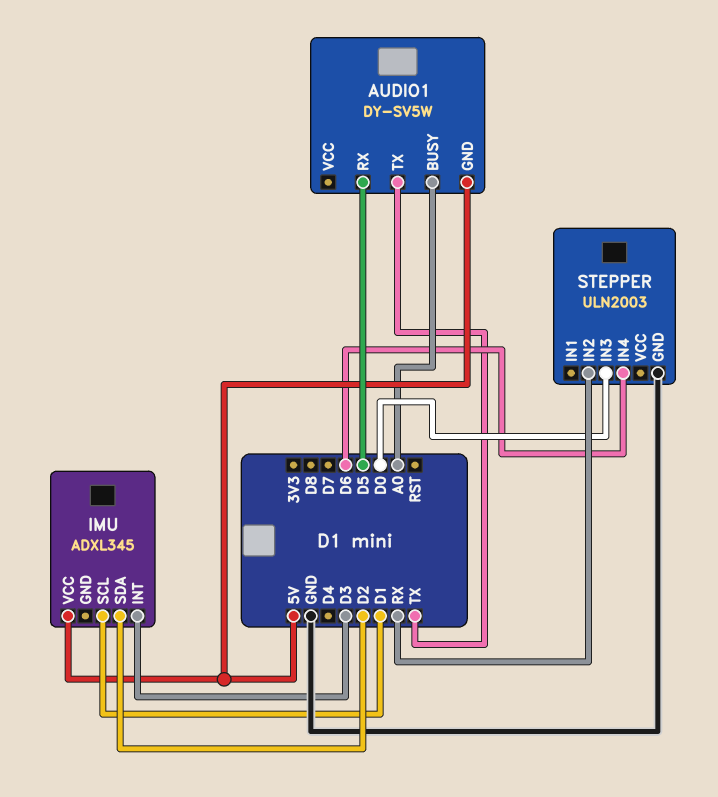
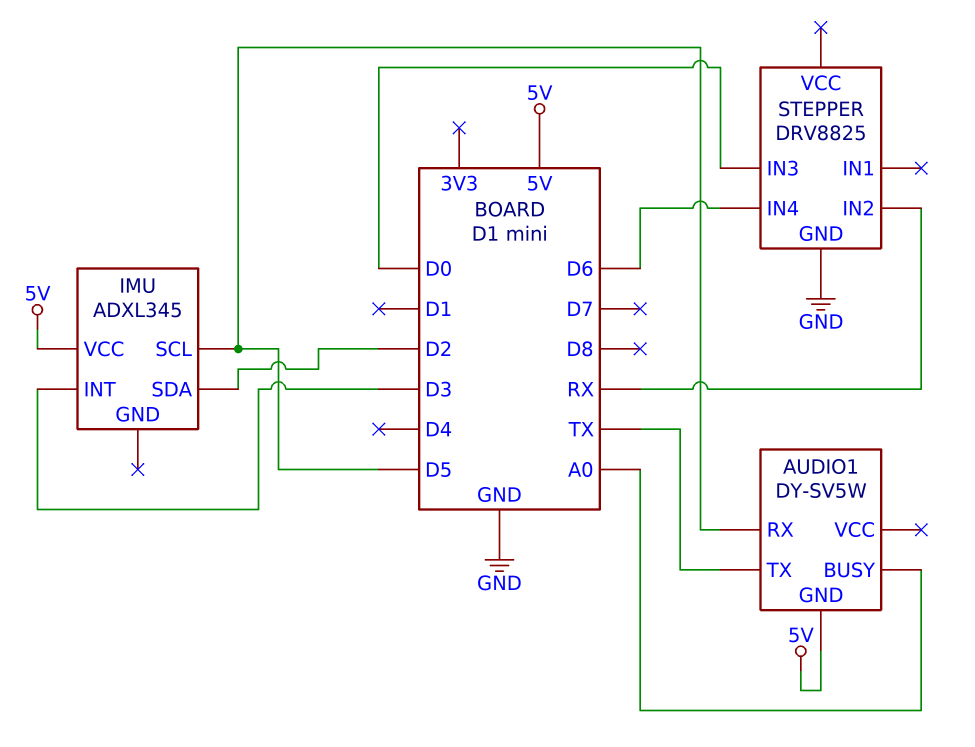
IMU pin SCL: D1 -> D5
STEPPER: ULN2003 -> DRV8825

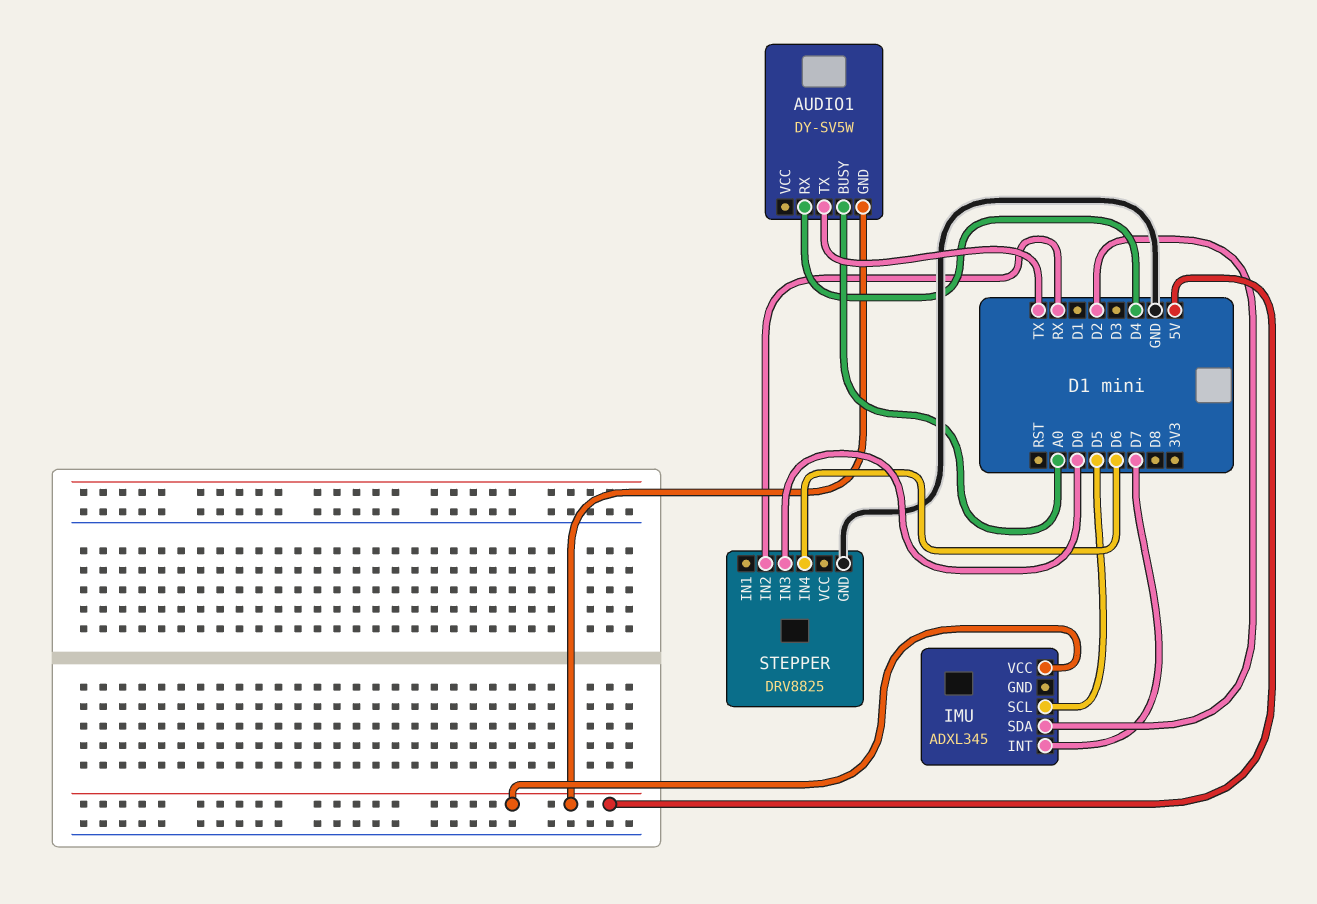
AUDIO1 pin RX: D5 -> D4
IMU pin INT: D3 -> D7

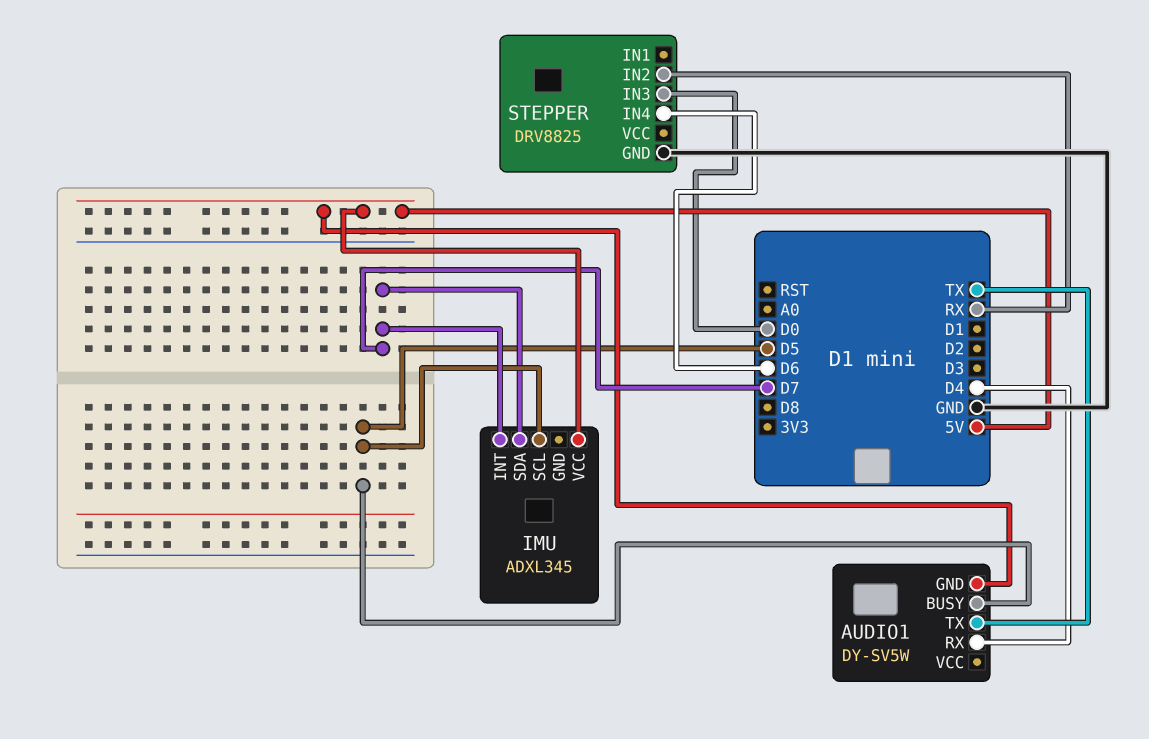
AUDIO1 pin BUSY: A0 -> D5
IMU pin SDA: D2 -> D7

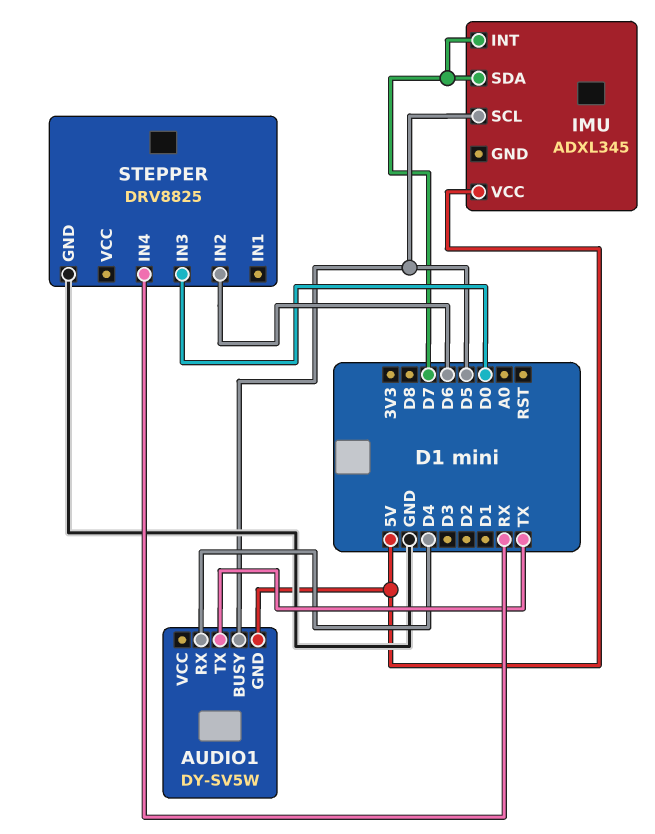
STEPPER pin IN2: RX -> D6
STEPPER pin IN4: D6 -> RX

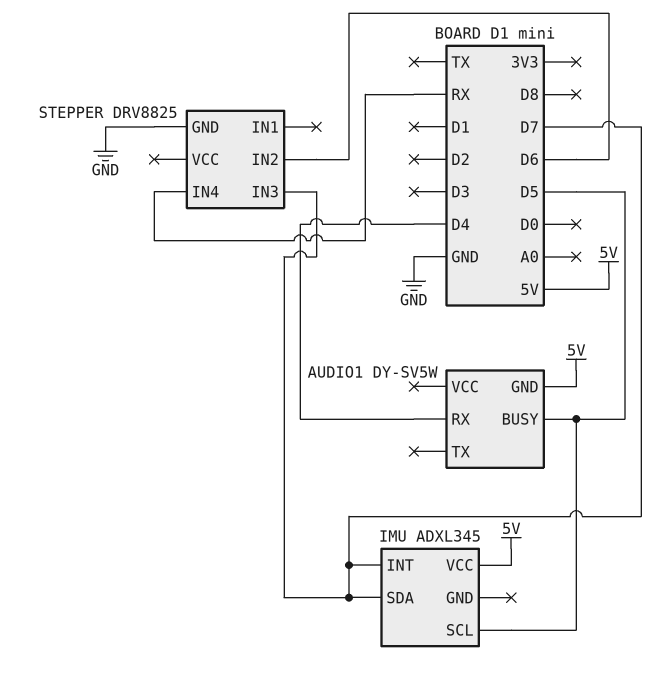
AUDIO1 pin TX: TX -> none
STEPPER pin IN3: D0 -> D7

